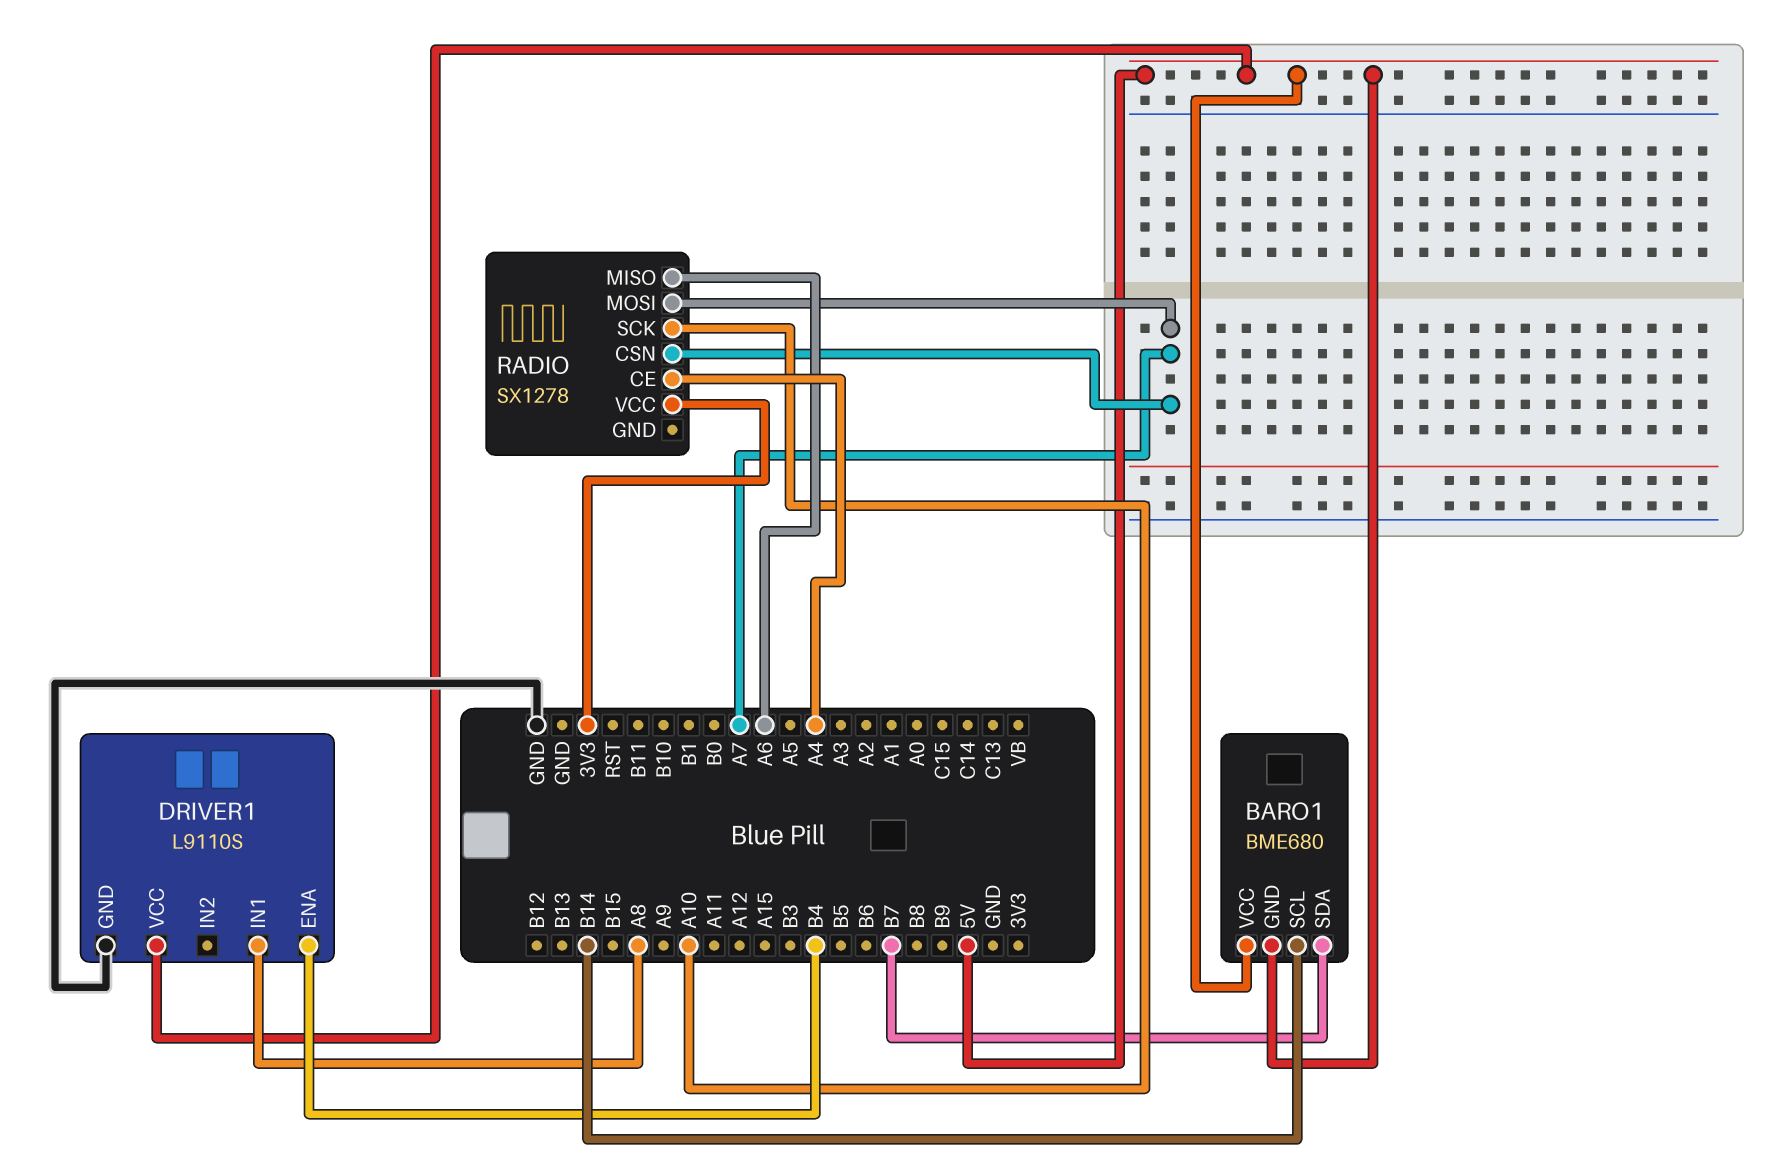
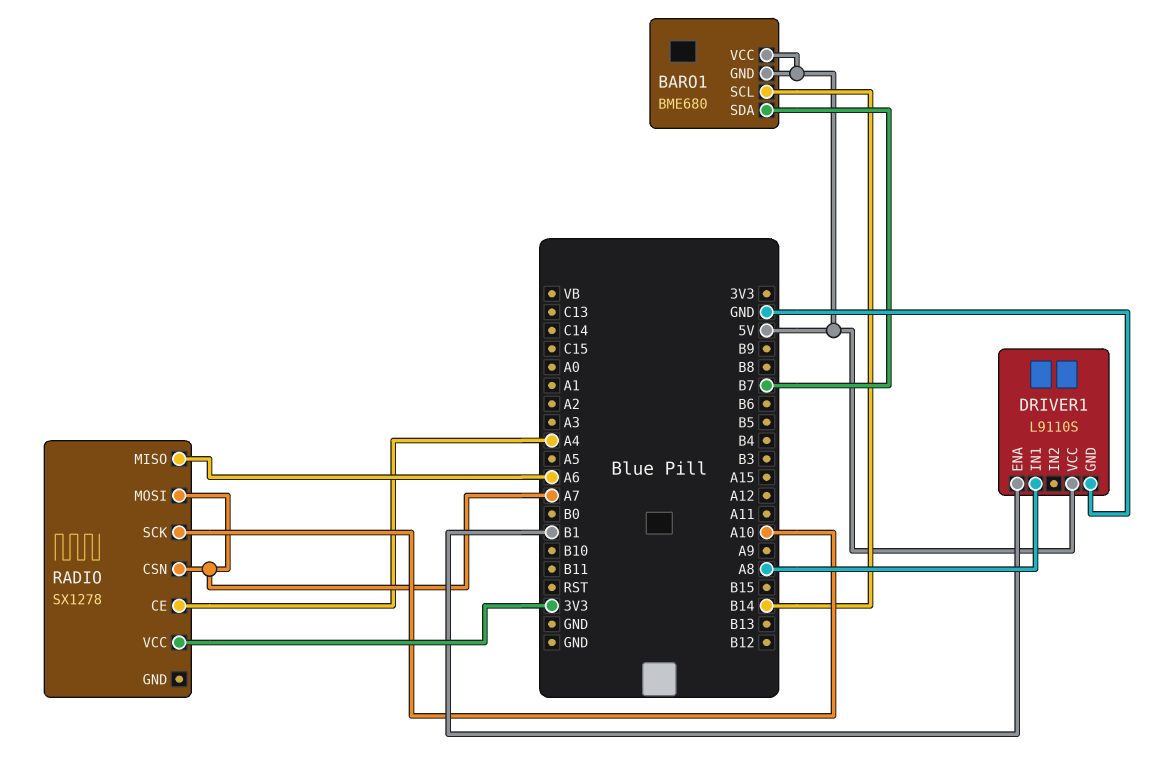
DRIVER1 pin ENA: B4 -> B1

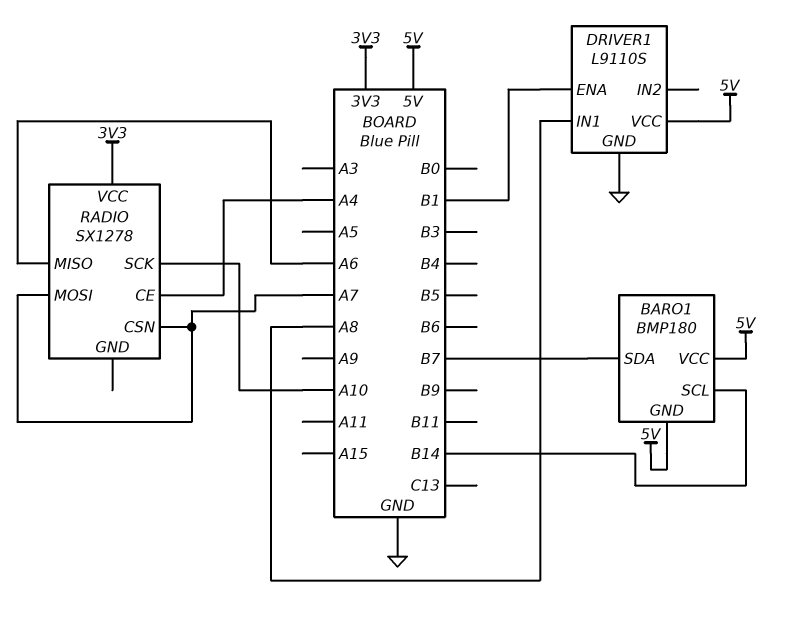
BARO1: BME680 -> BMP180

